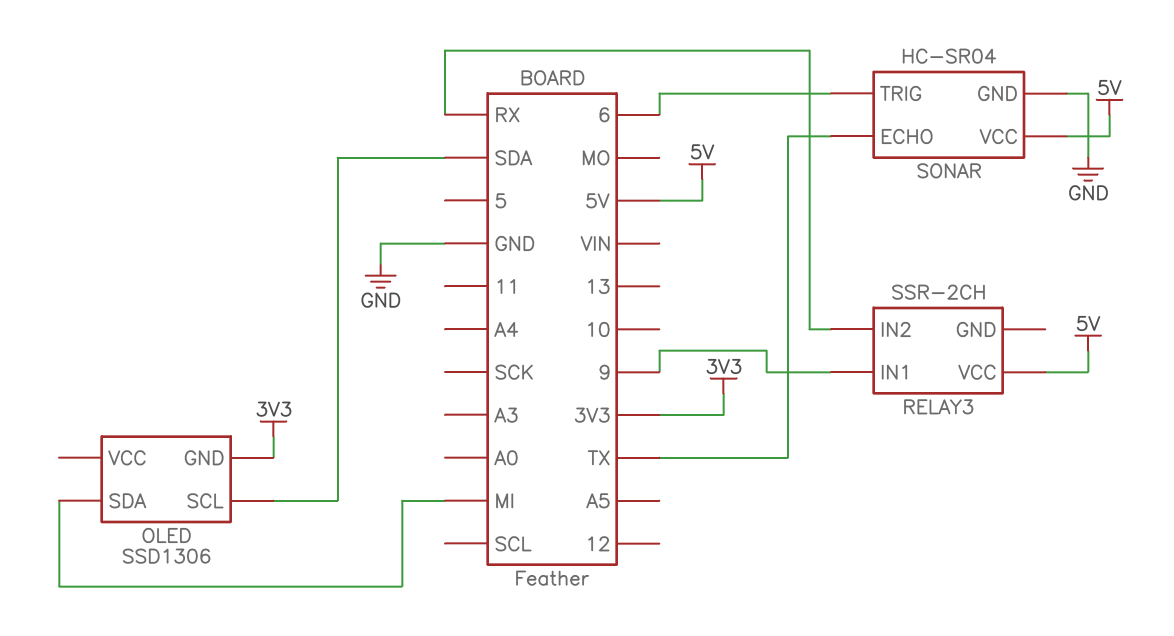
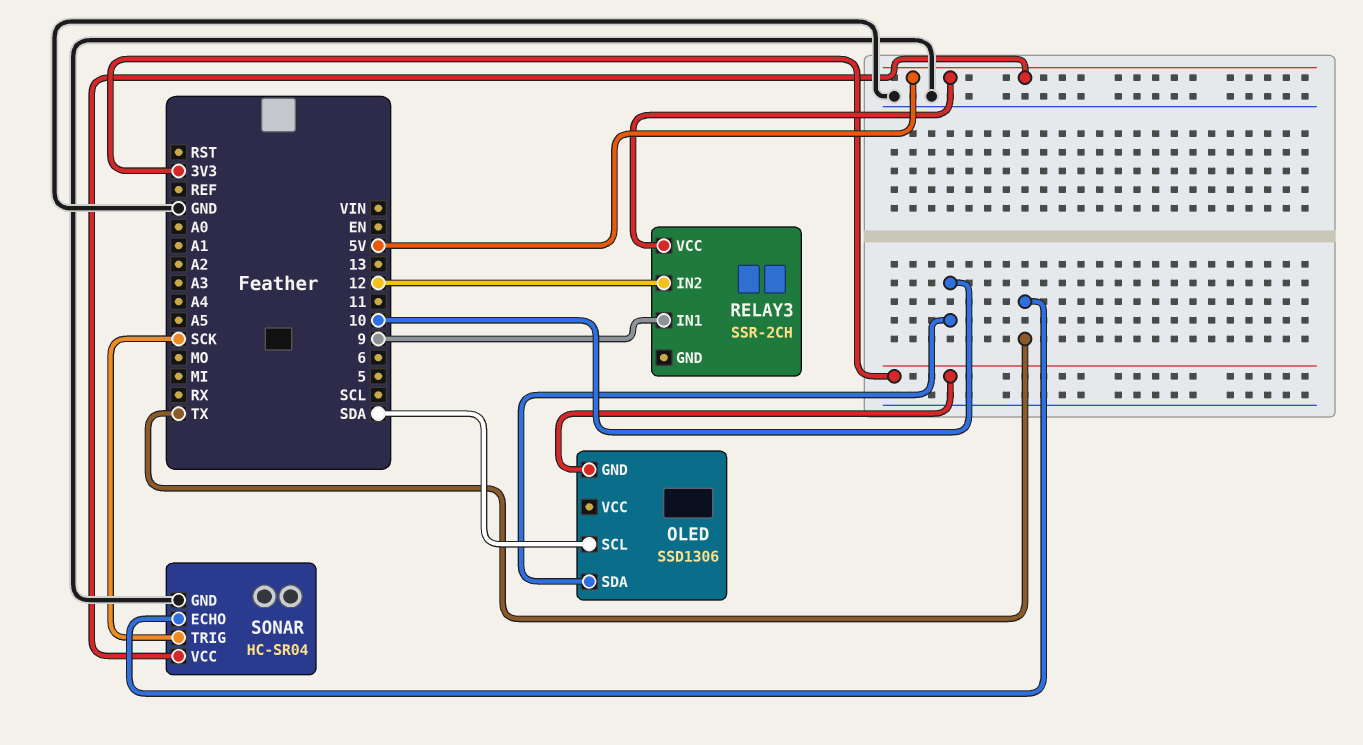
OLED pin SDA: MI -> 10
RELAY3 pin IN2: RX -> 12
SONAR pin TRIG: 6 -> SCK

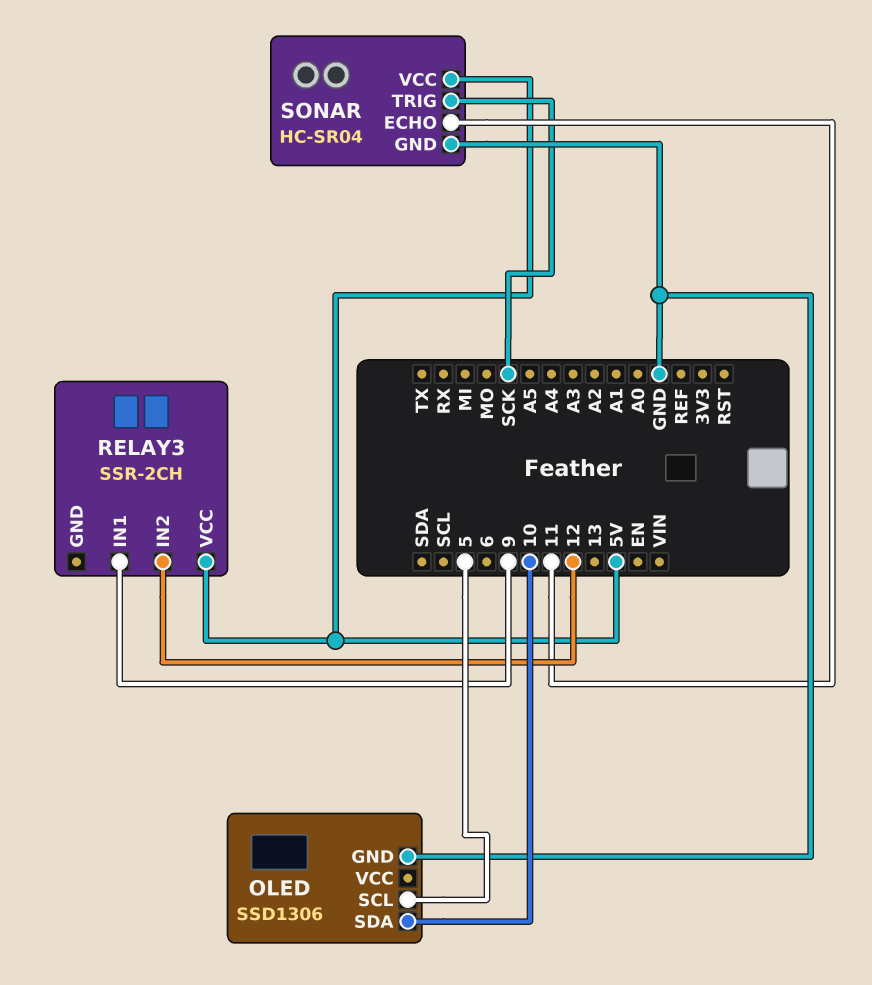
OLED pin GND: 3V3 -> GND
OLED pin SCL: SDA -> 5
SONAR pin ECHO: TX -> 11

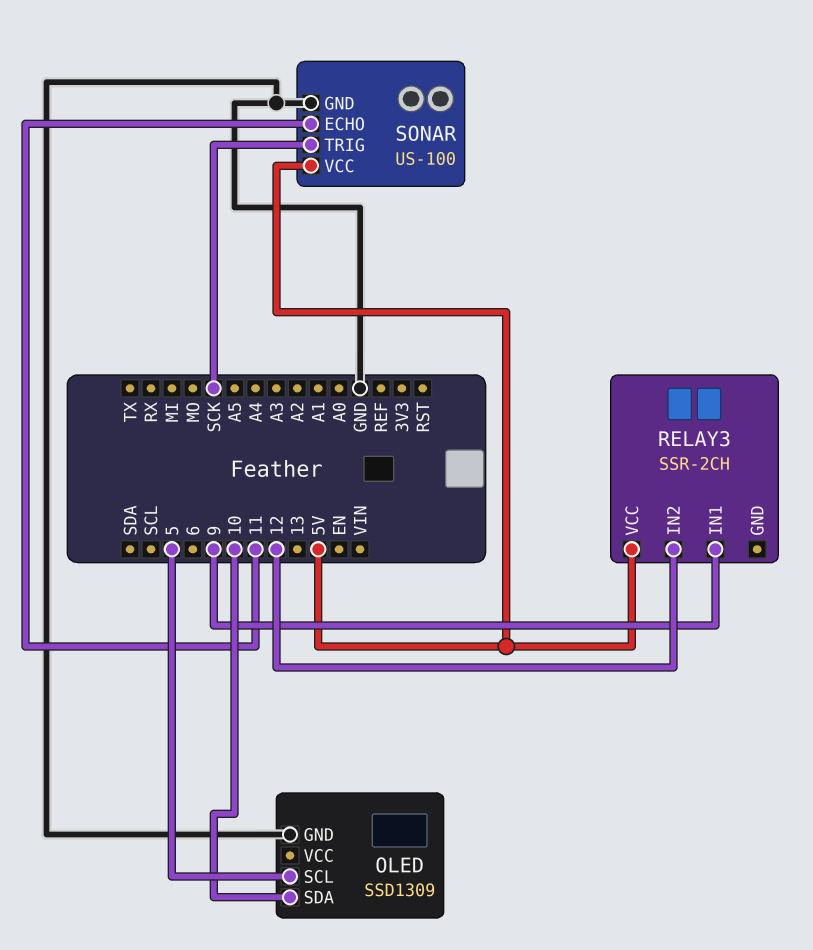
OLED: SSD1306 -> SSD1309
SONAR: HC-SR04 -> US-100

